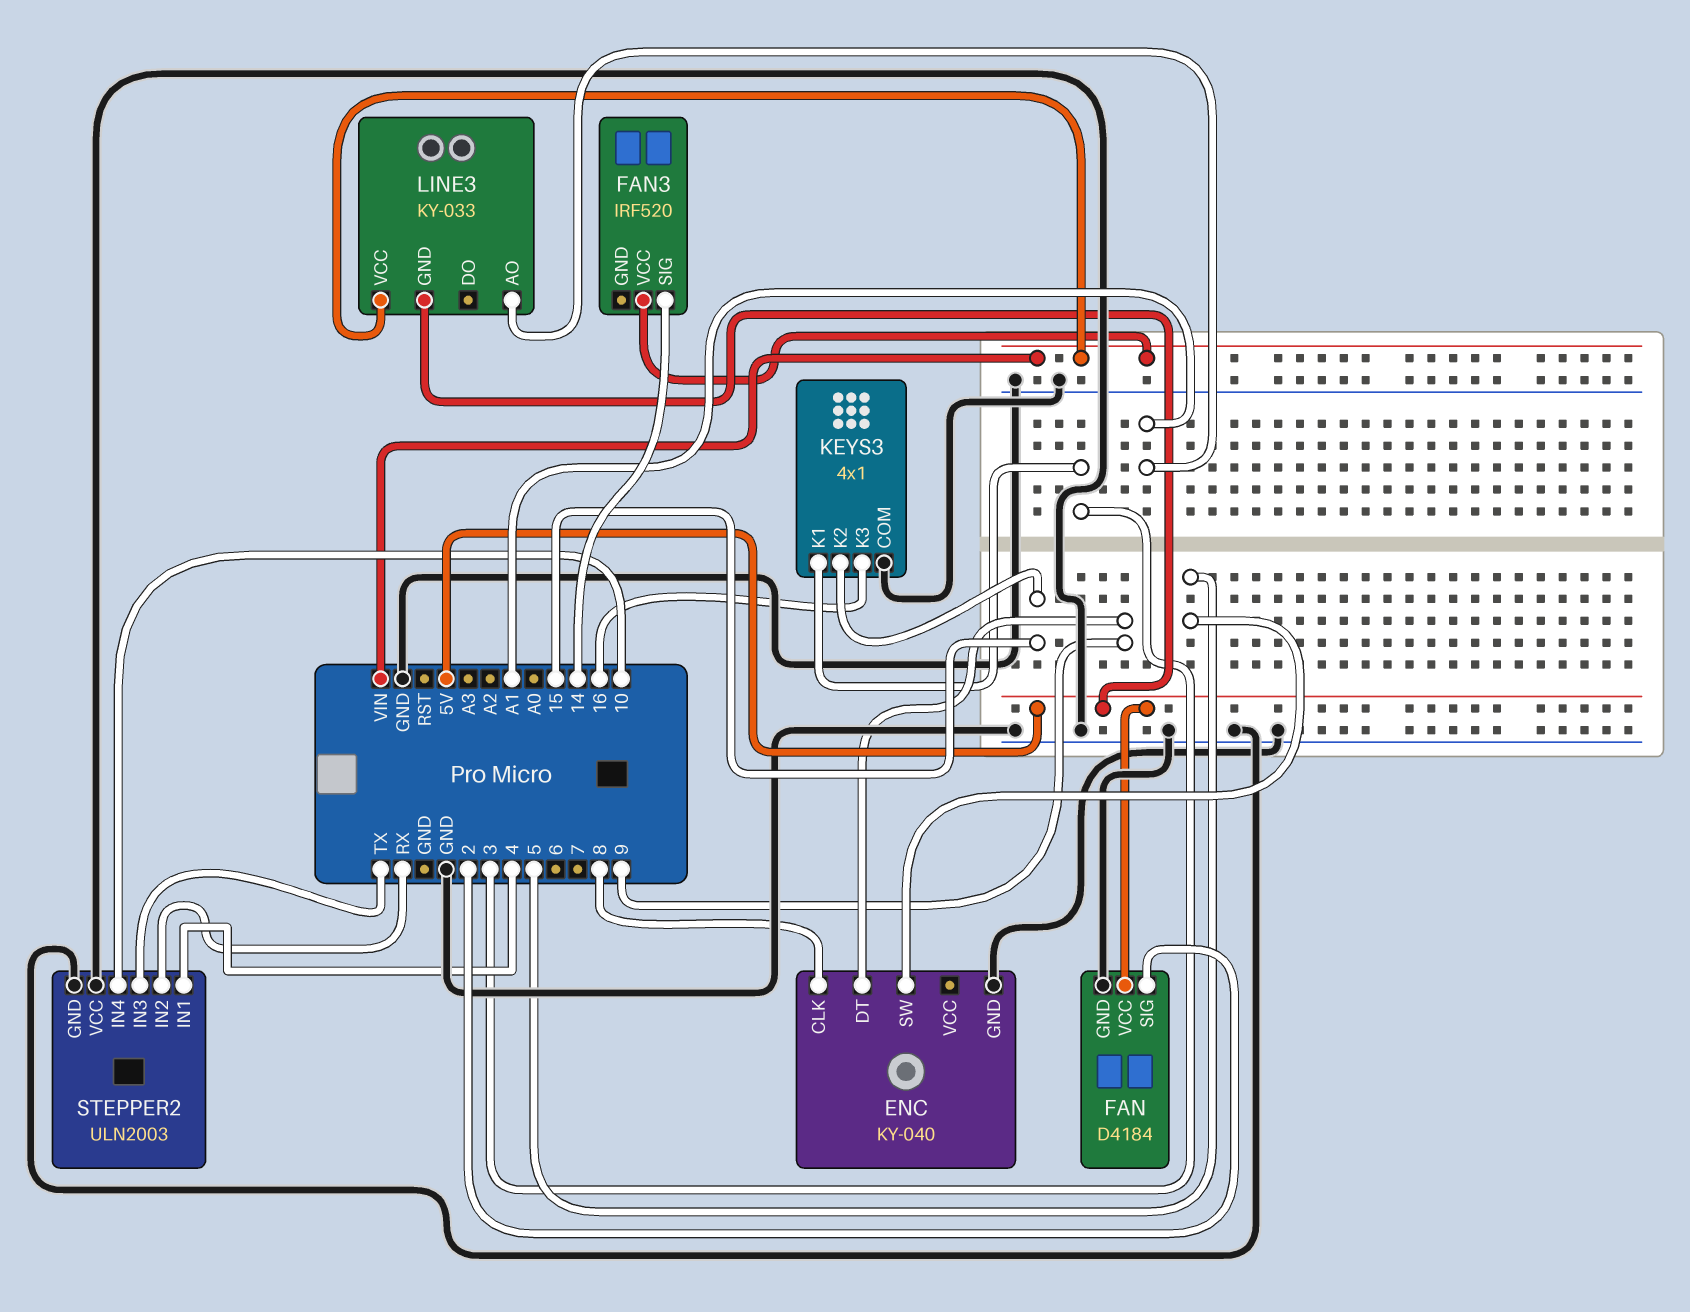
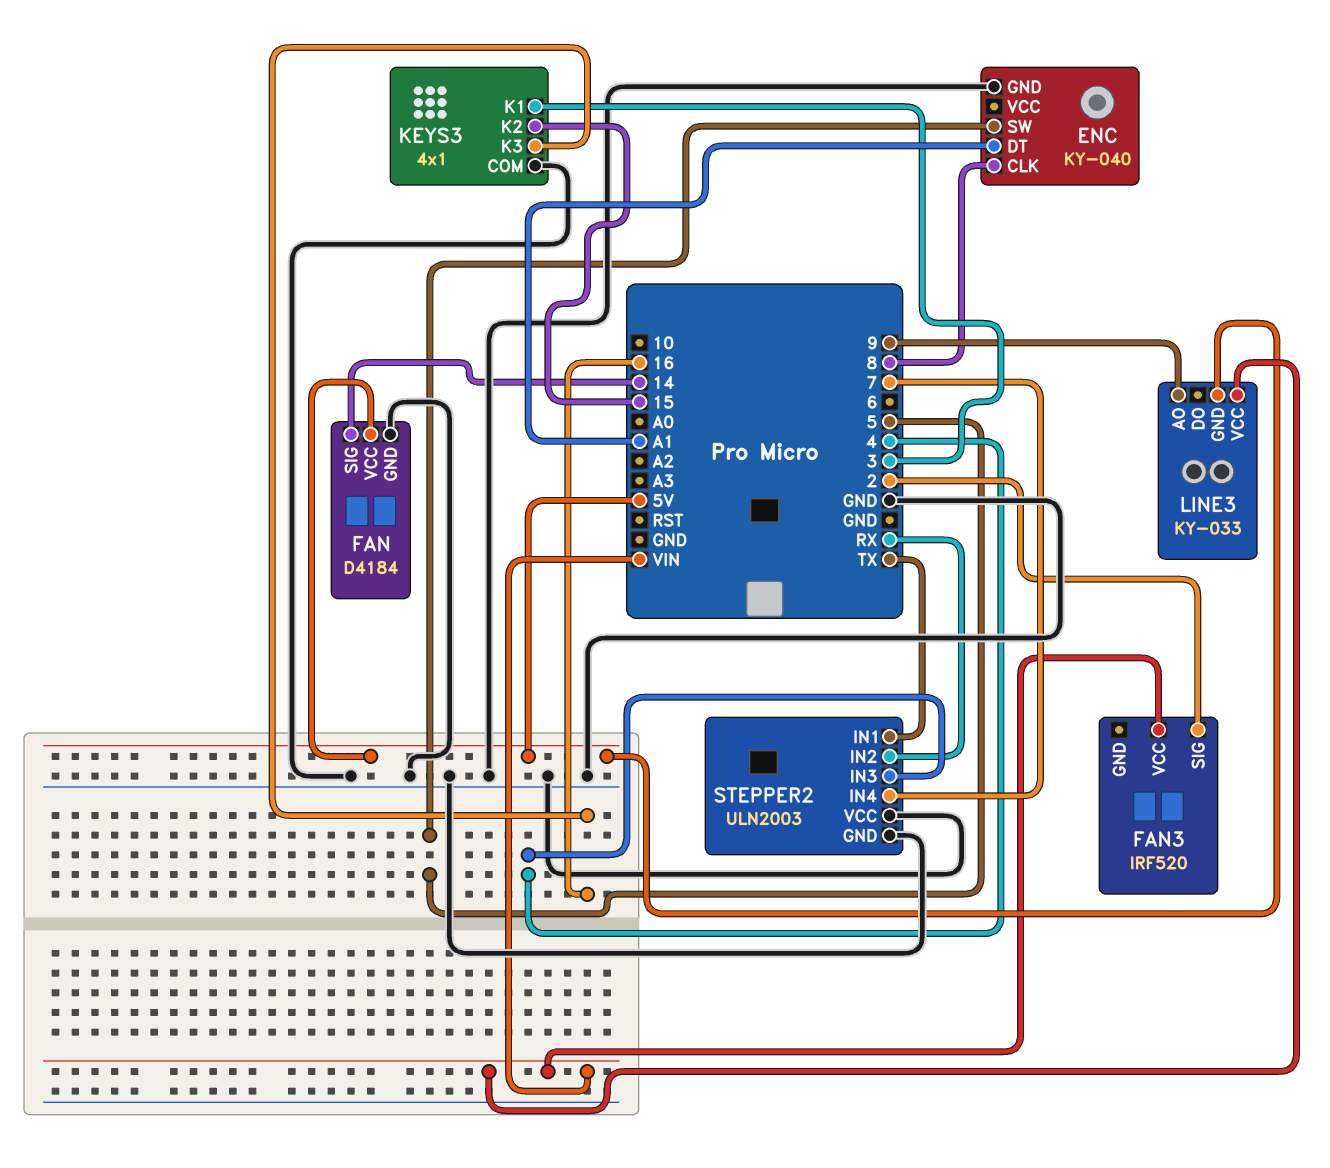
ENC pin DT: 9 -> A1
FAN pin SIG: 2 -> 14
FAN3 pin SIG: 14 -> 2
LINE3 pin AO: A1 -> 9
STEPPER2 pin IN1: 4 -> TX
STEPPER2 pin IN3: TX -> 4
STEPPER2 pin IN4: 10 -> 7

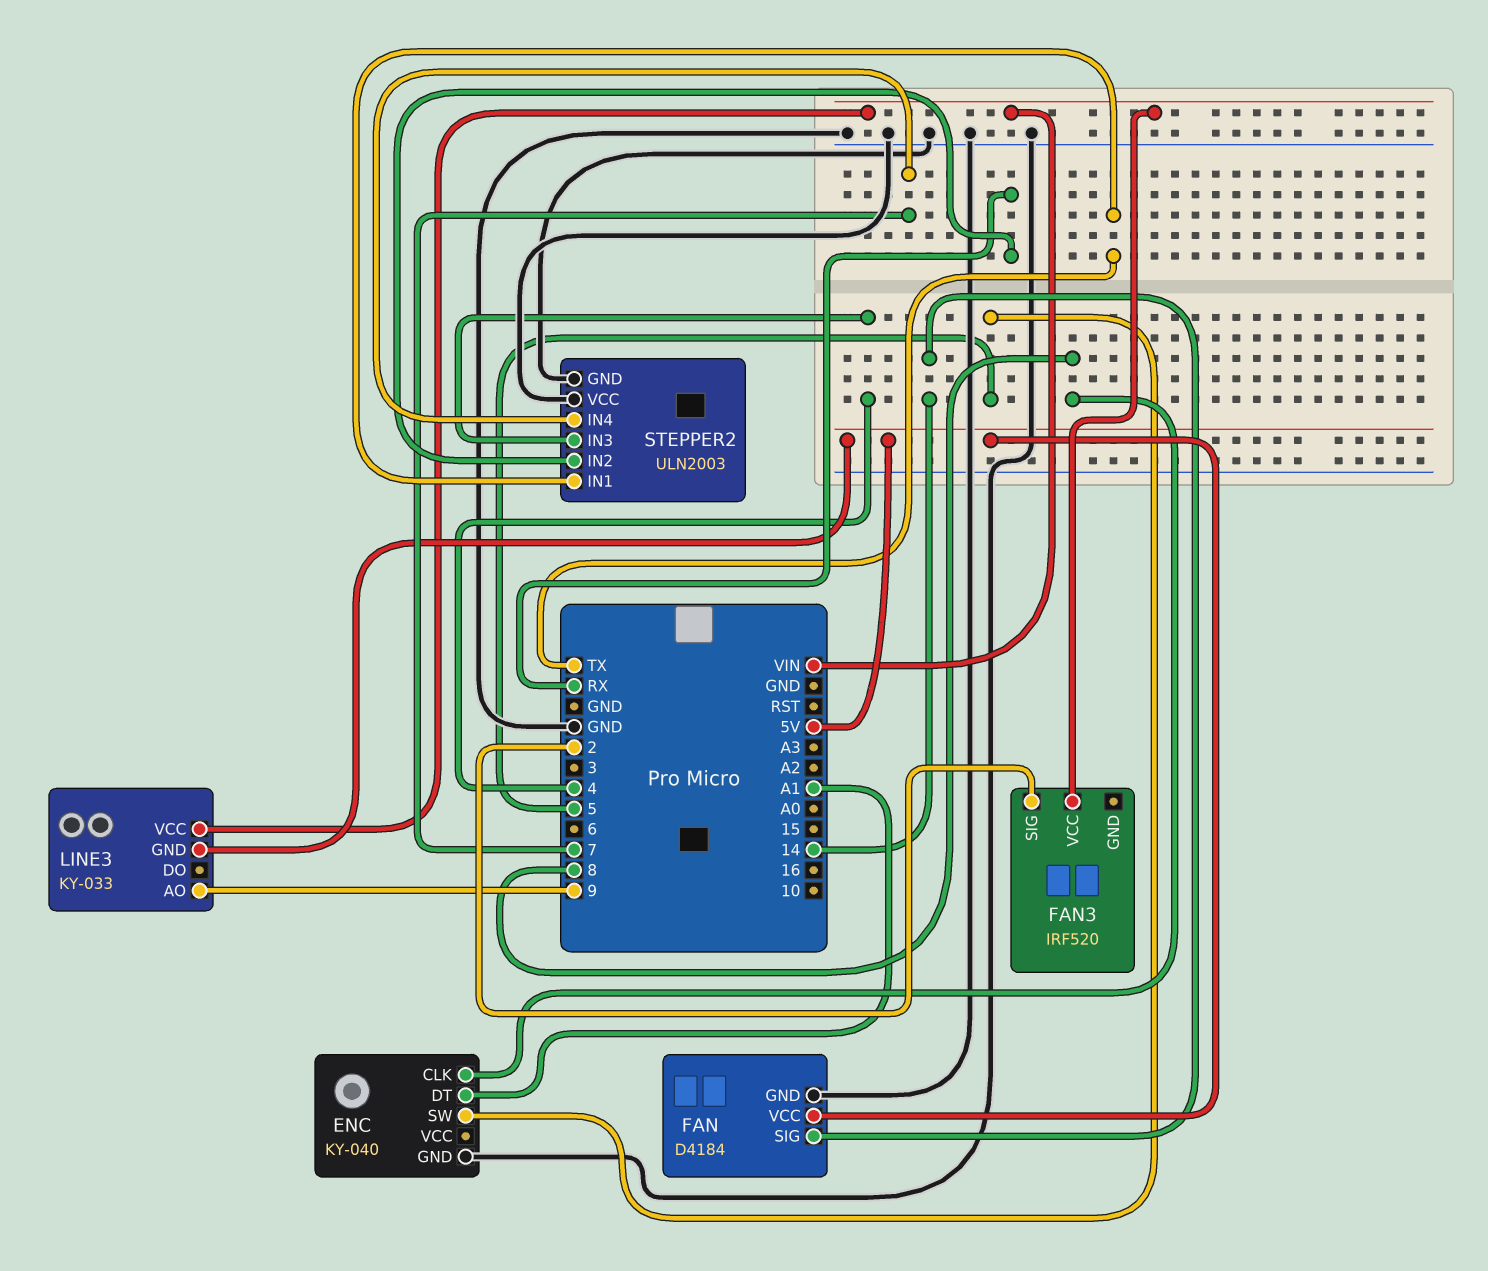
KEYS3: 4x1 -> none
KEYS3 pin COM: GND -> none
KEYS3 pin K1: 3 -> none
KEYS3 pin K2: 15 -> none
KEYS3 pin K3: 16 -> none

